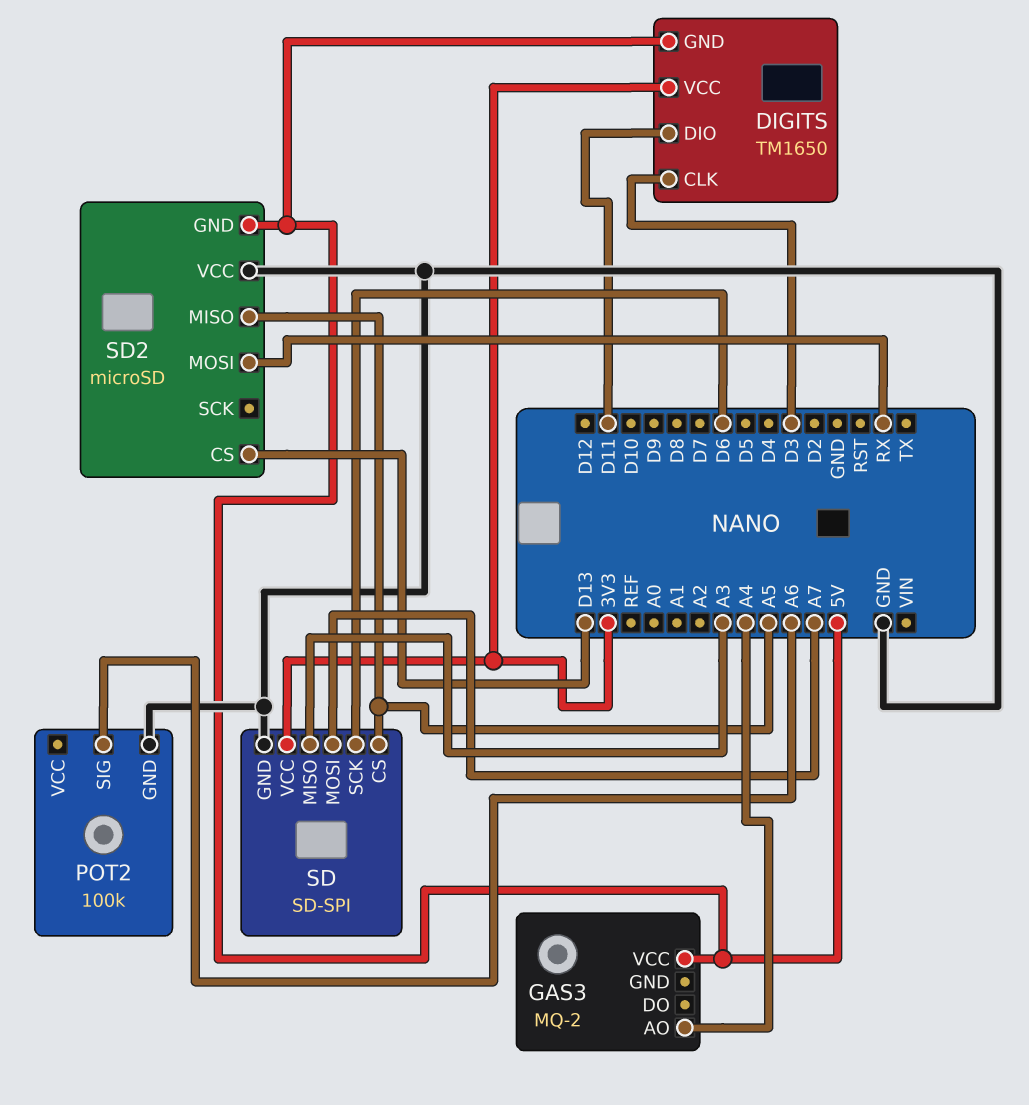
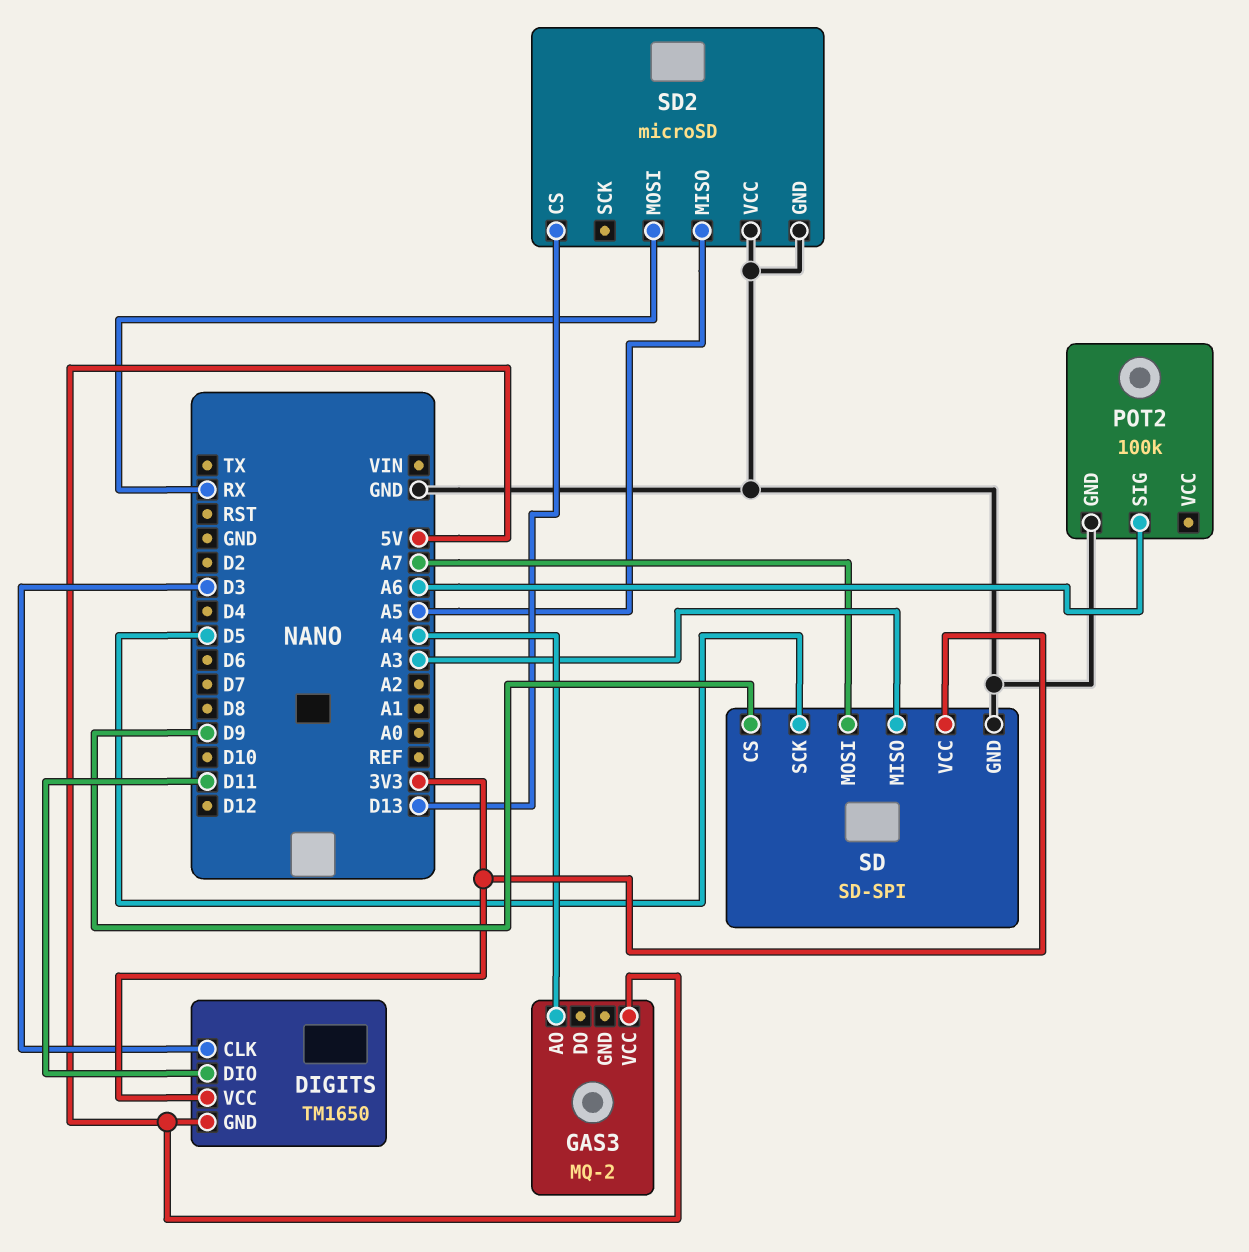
SD pin CS: A5 -> D9
SD pin SCK: D6 -> D5
SD2 pin GND: 5V -> GND

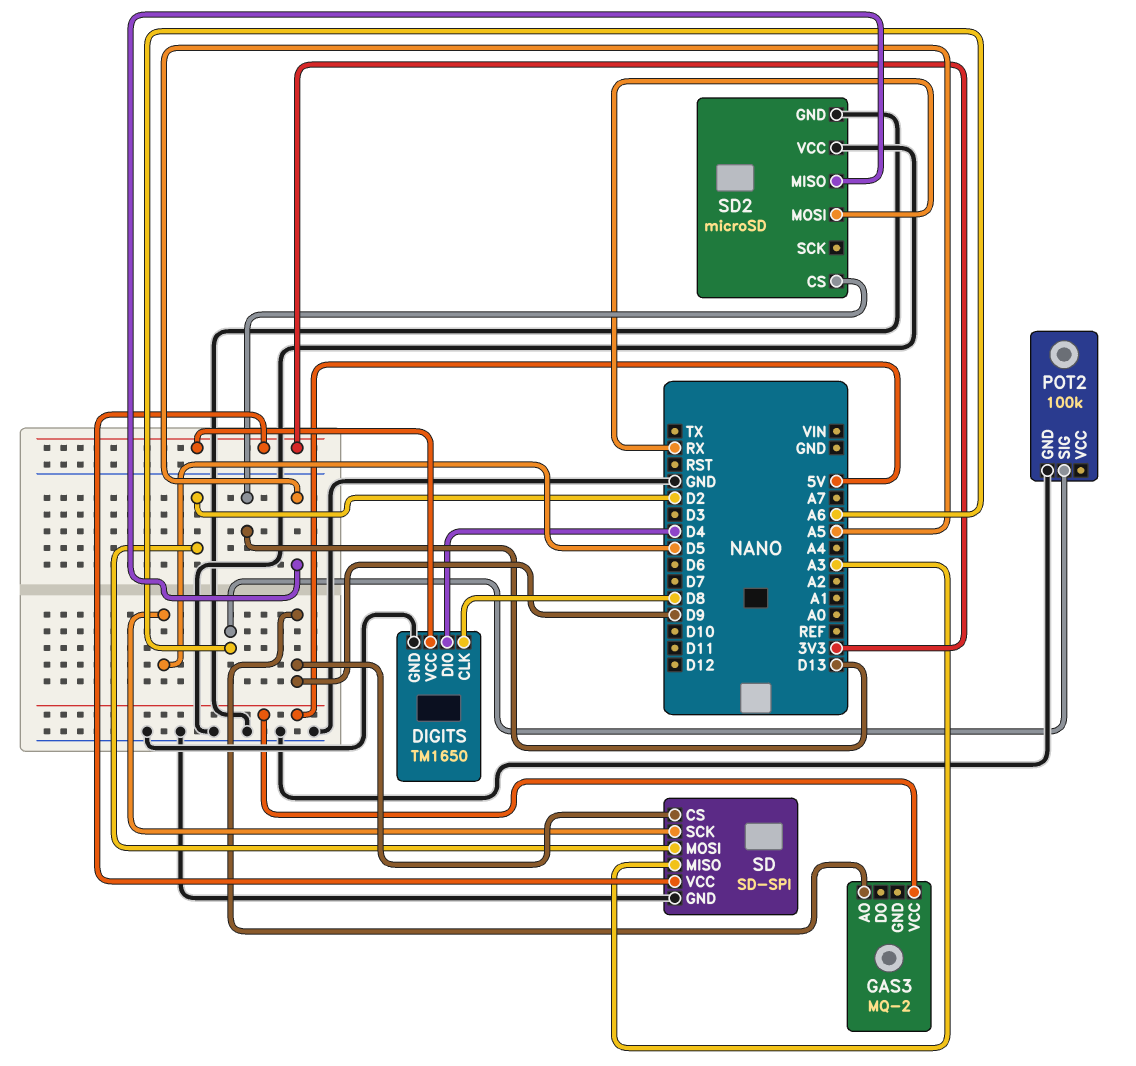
DIGITS pin CLK: D3 -> D8
DIGITS pin DIO: D11 -> D4
DIGITS pin GND: 5V -> GND
GAS3 pin AO: A4 -> D9
SD pin MOSI: A7 -> D2

